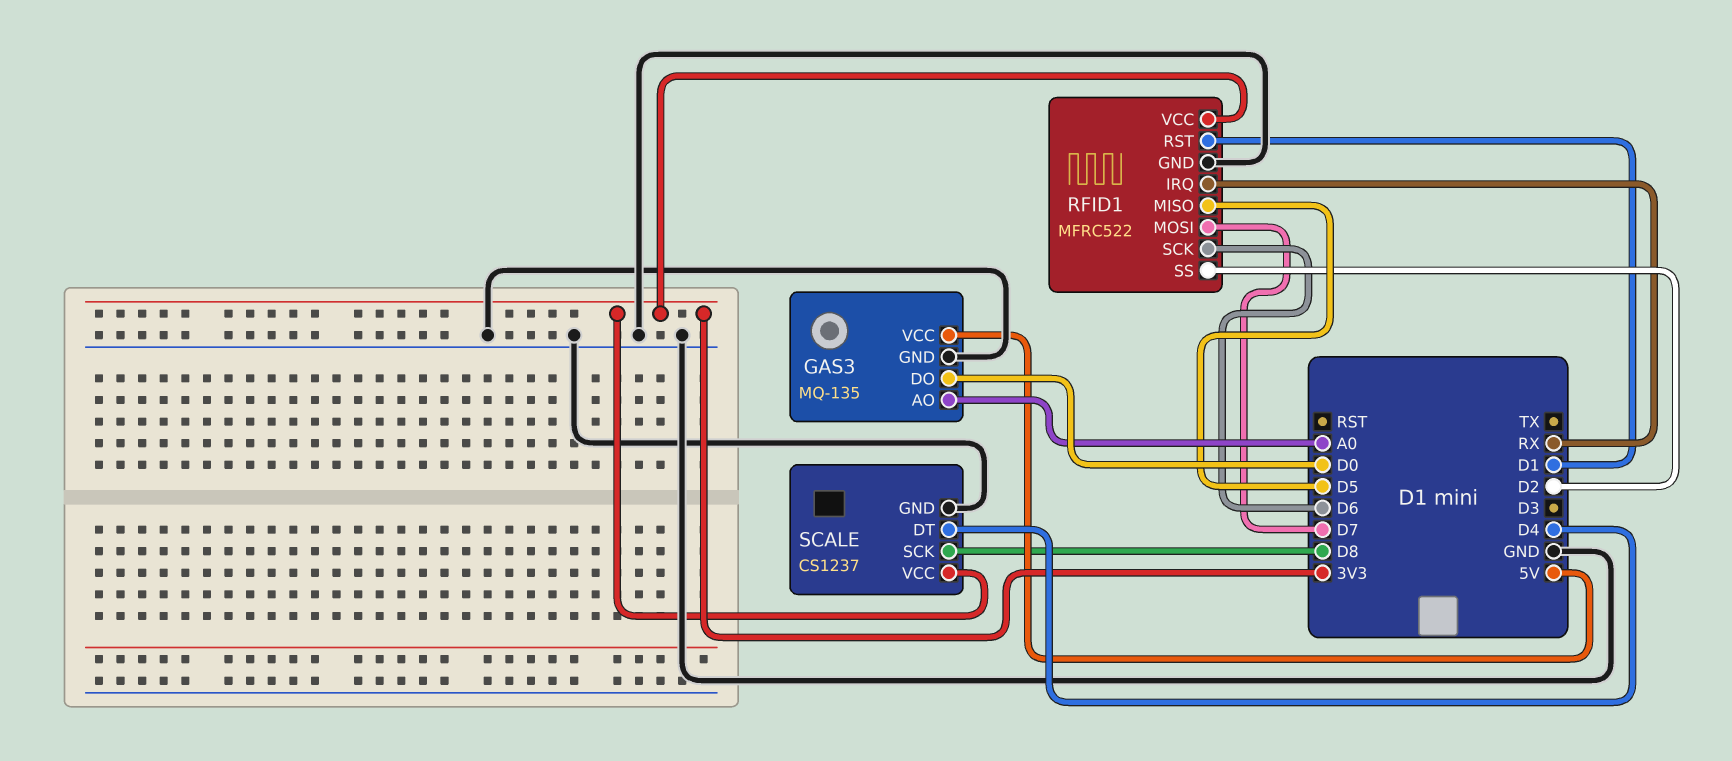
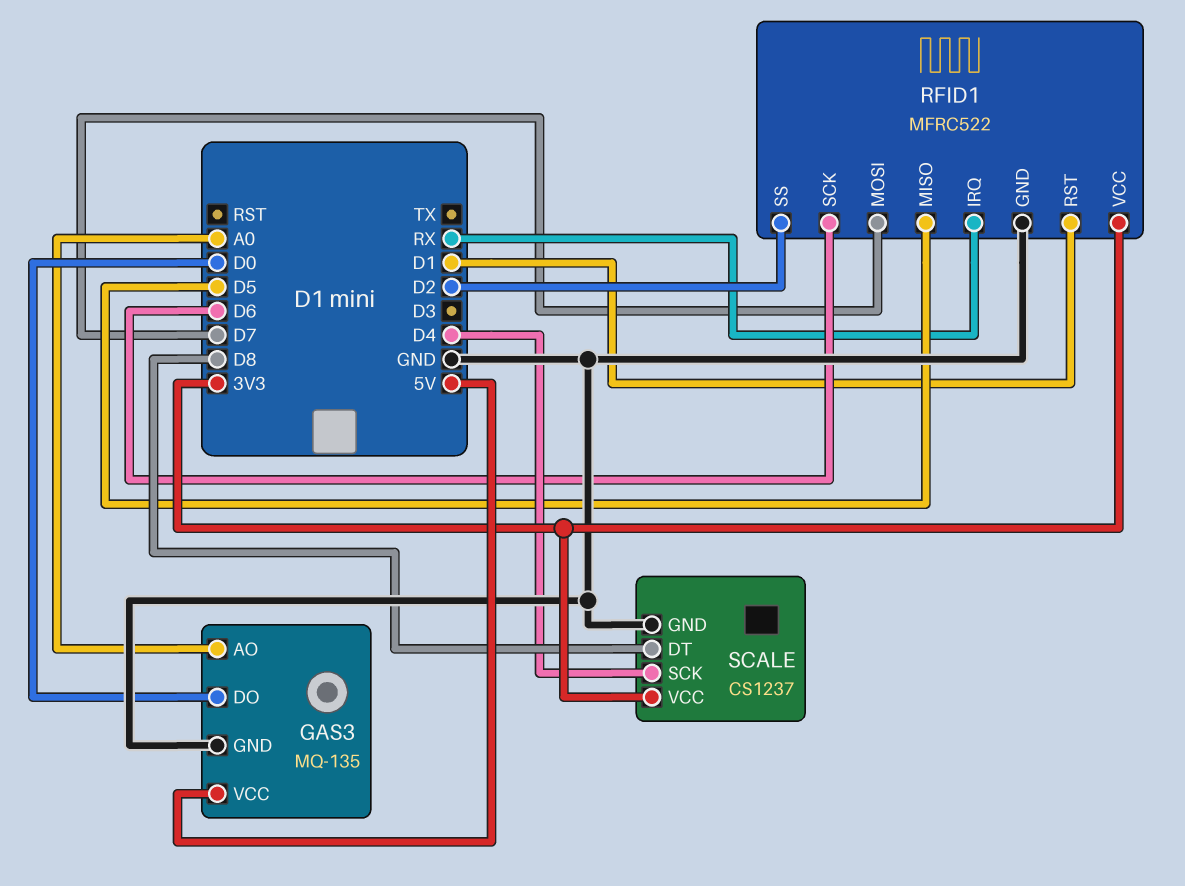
SCALE pin DT: D4 -> D8
SCALE pin SCK: D8 -> D4

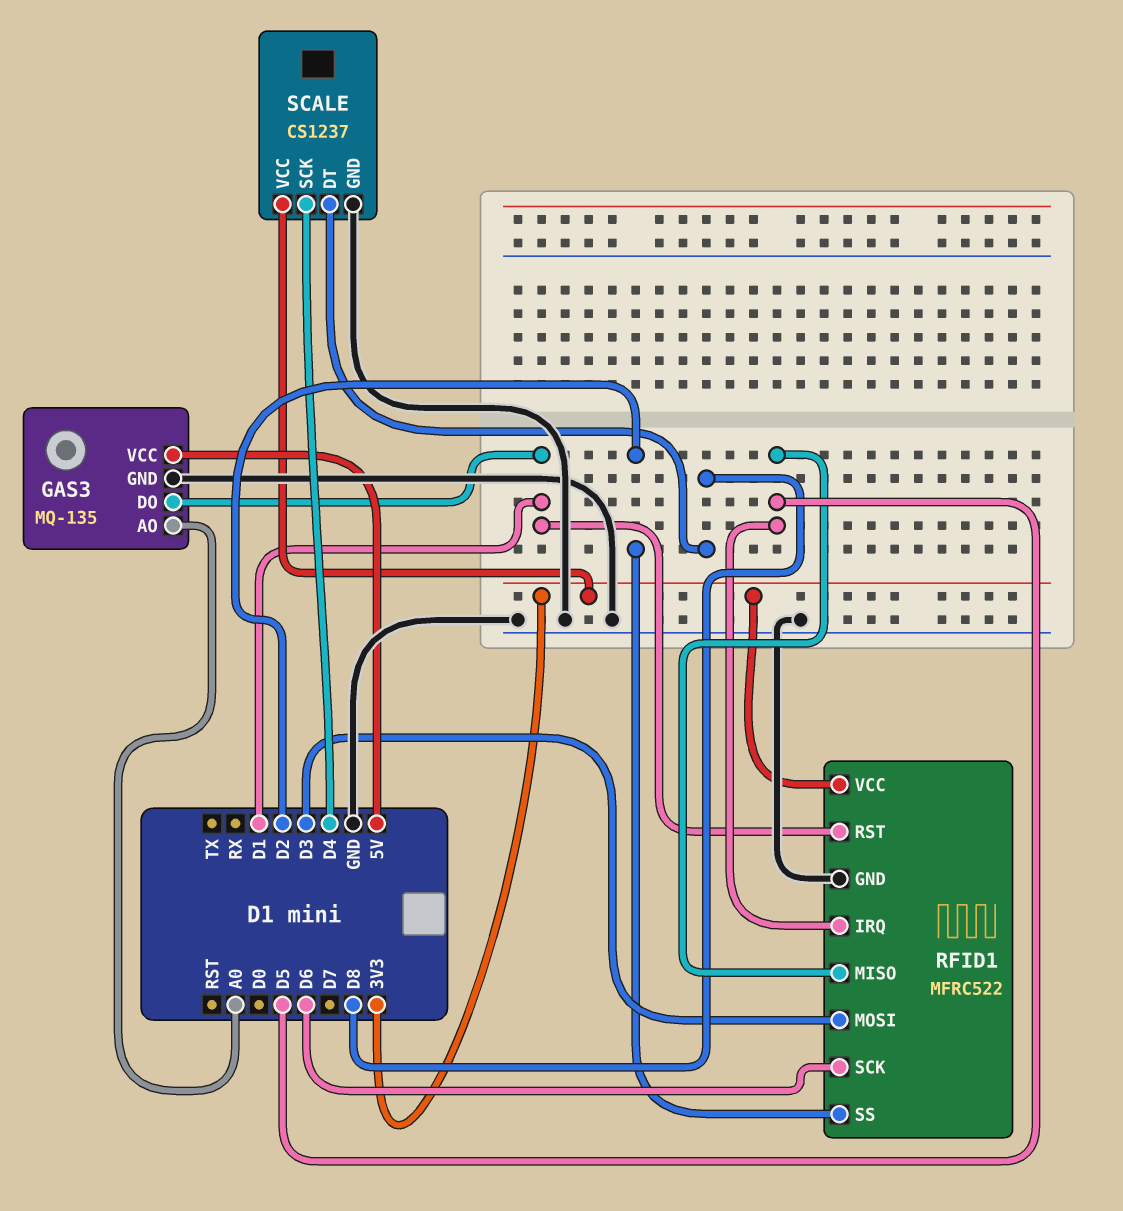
GAS3 pin DO: D0 -> D1
RFID1 pin IRQ: RX -> D5
RFID1 pin MOSI: D7 -> D3

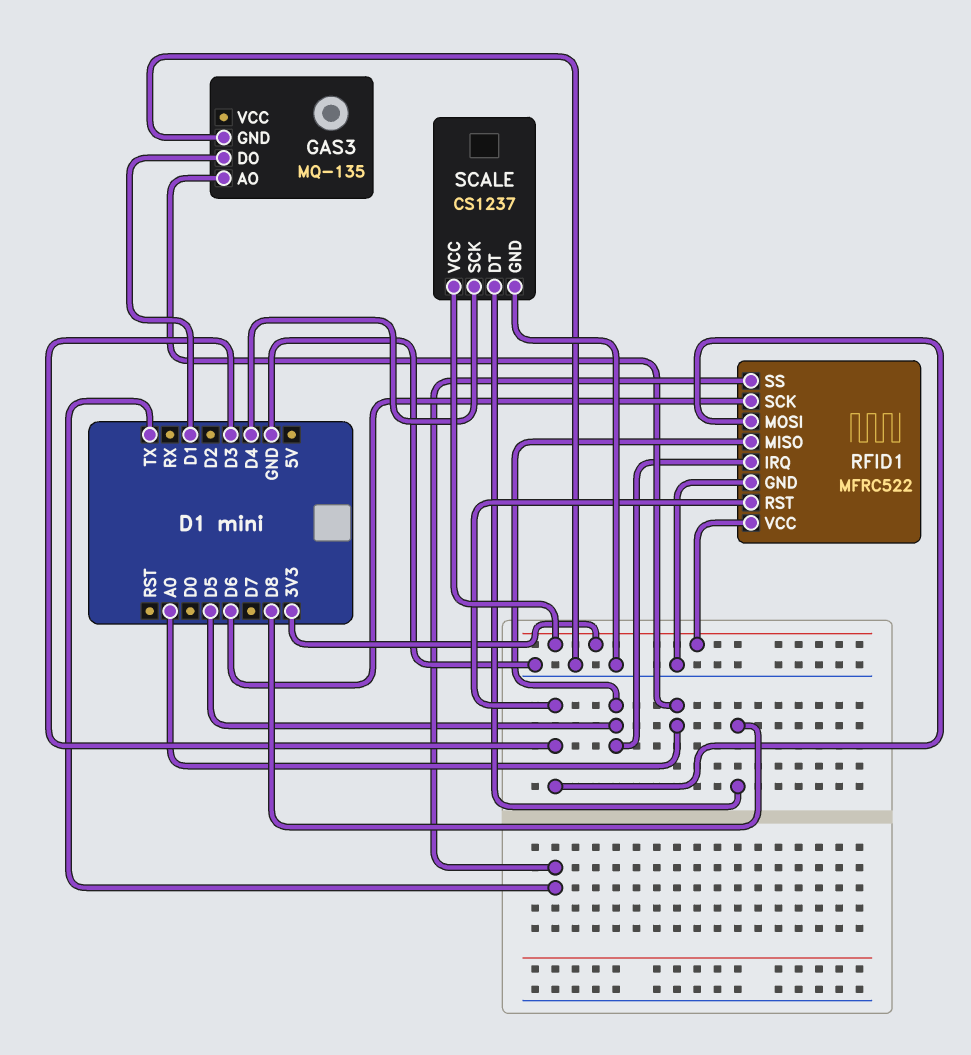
GAS3 pin VCC: 5V -> none
RFID1 pin RST: D1 -> D3
RFID1 pin SS: D2 -> TX

